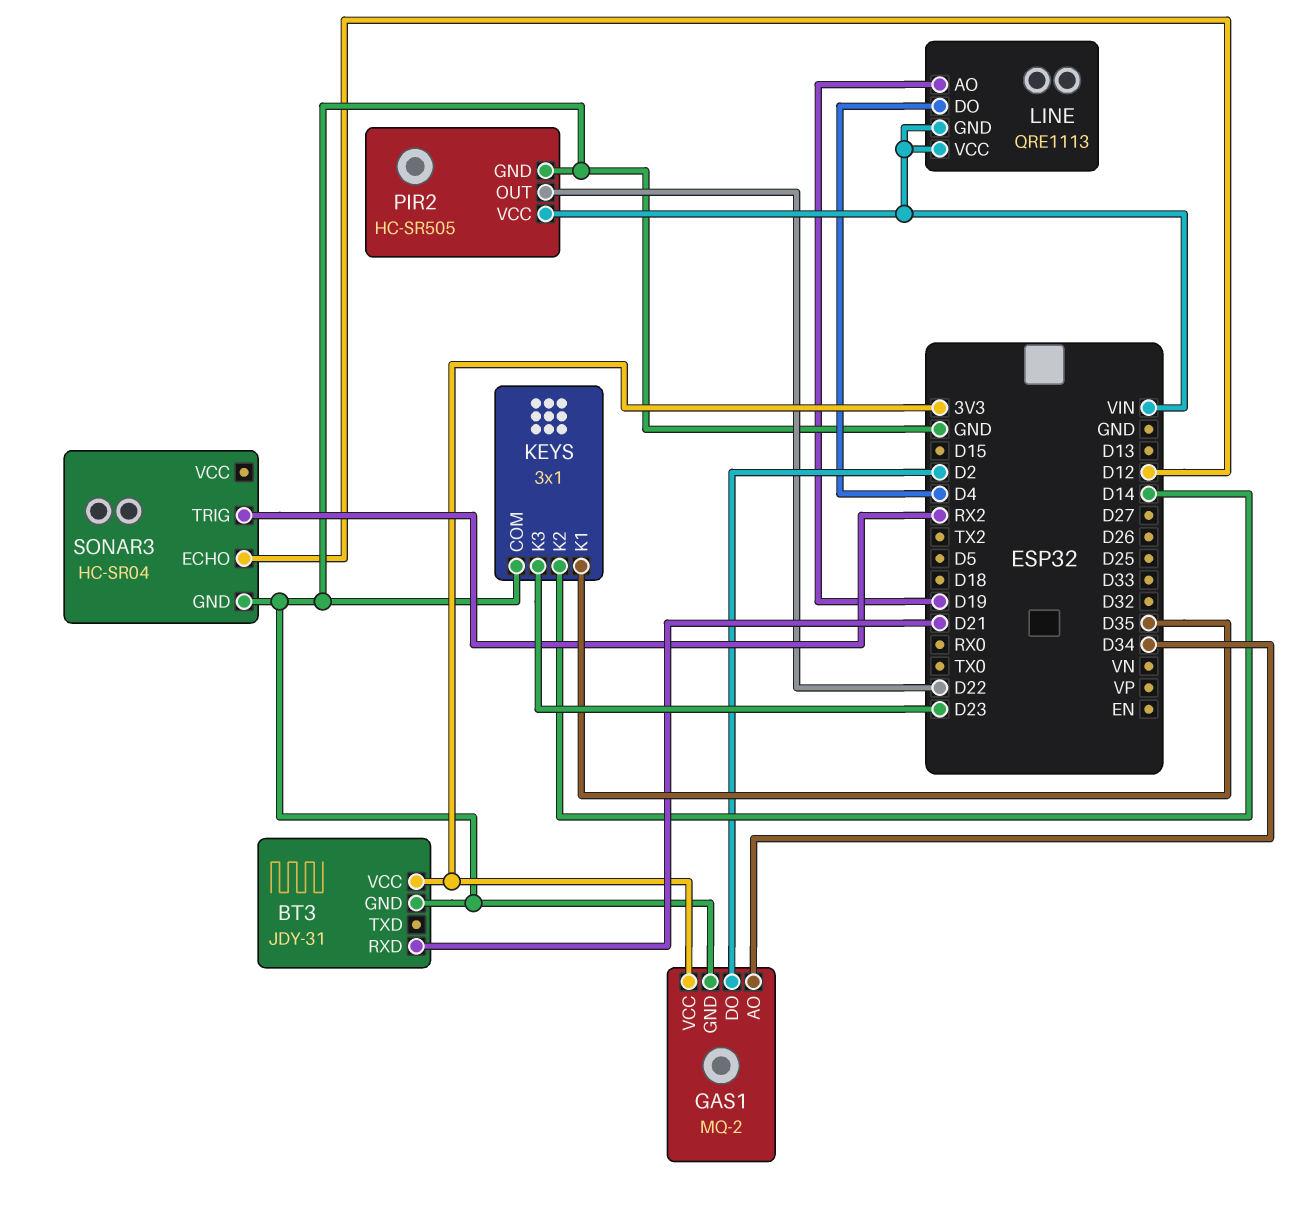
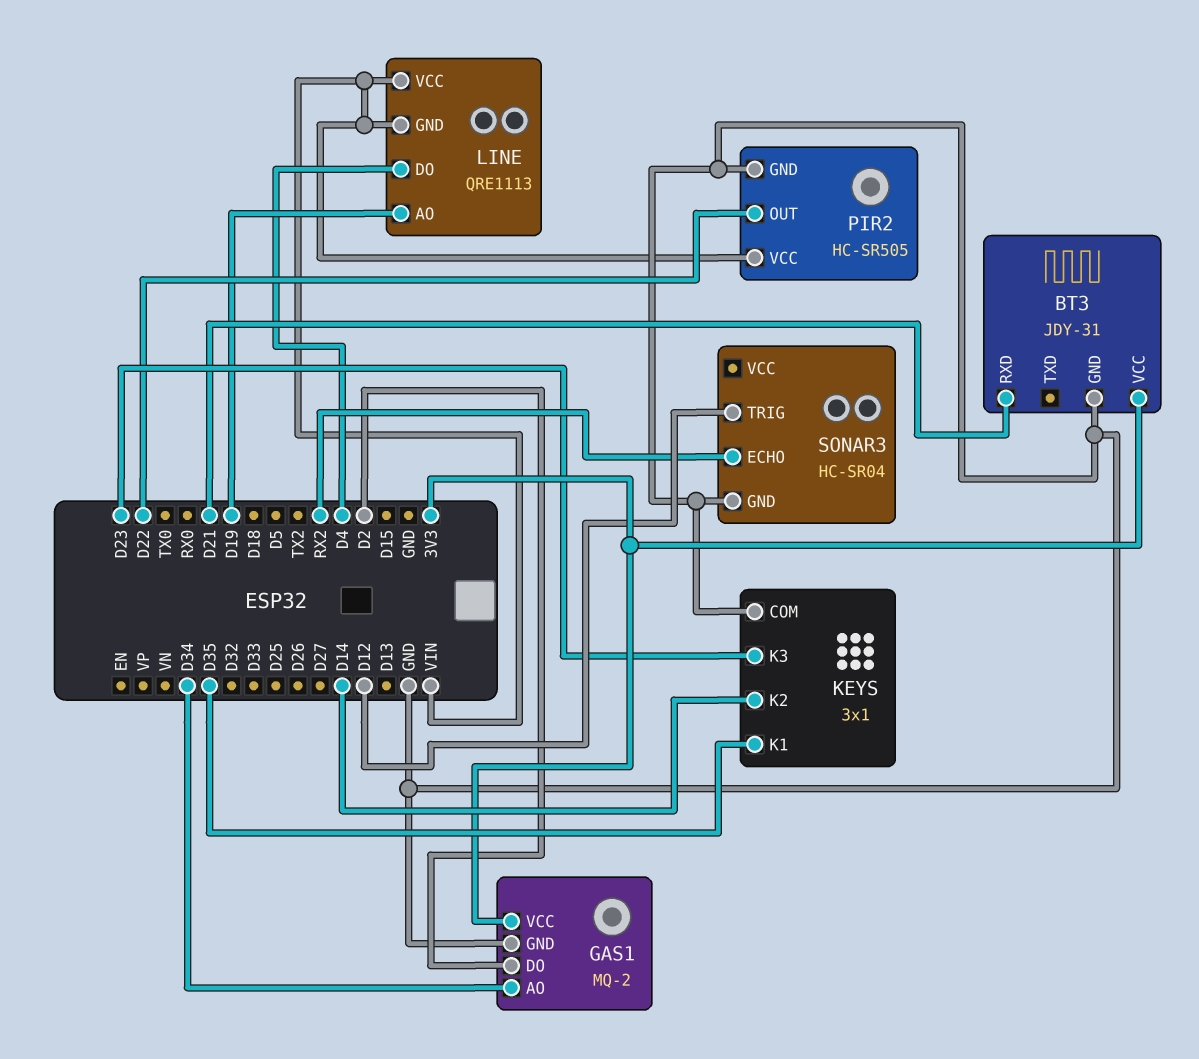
SONAR3 pin ECHO: D12 -> RX2
SONAR3 pin TRIG: RX2 -> D12

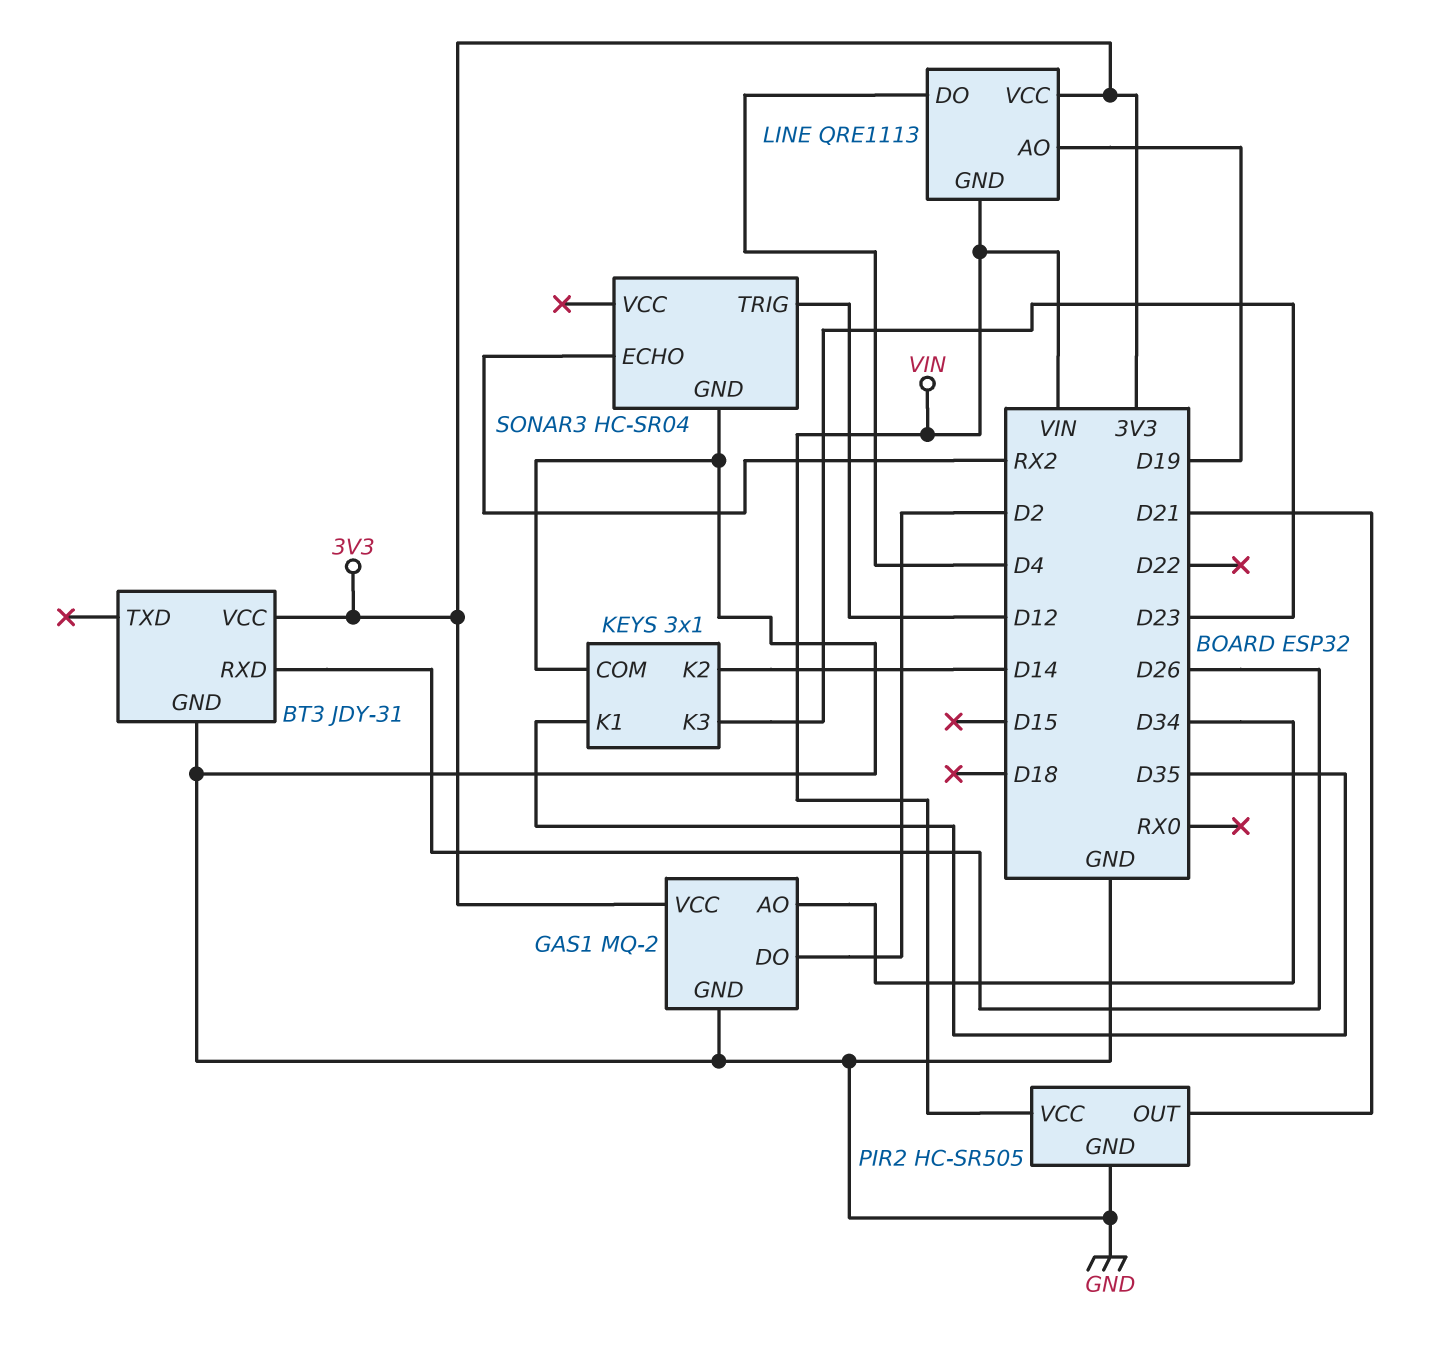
BT3 pin RXD: D21 -> D26
LINE pin VCC: VIN -> 3V3
PIR2 pin OUT: D22 -> D21

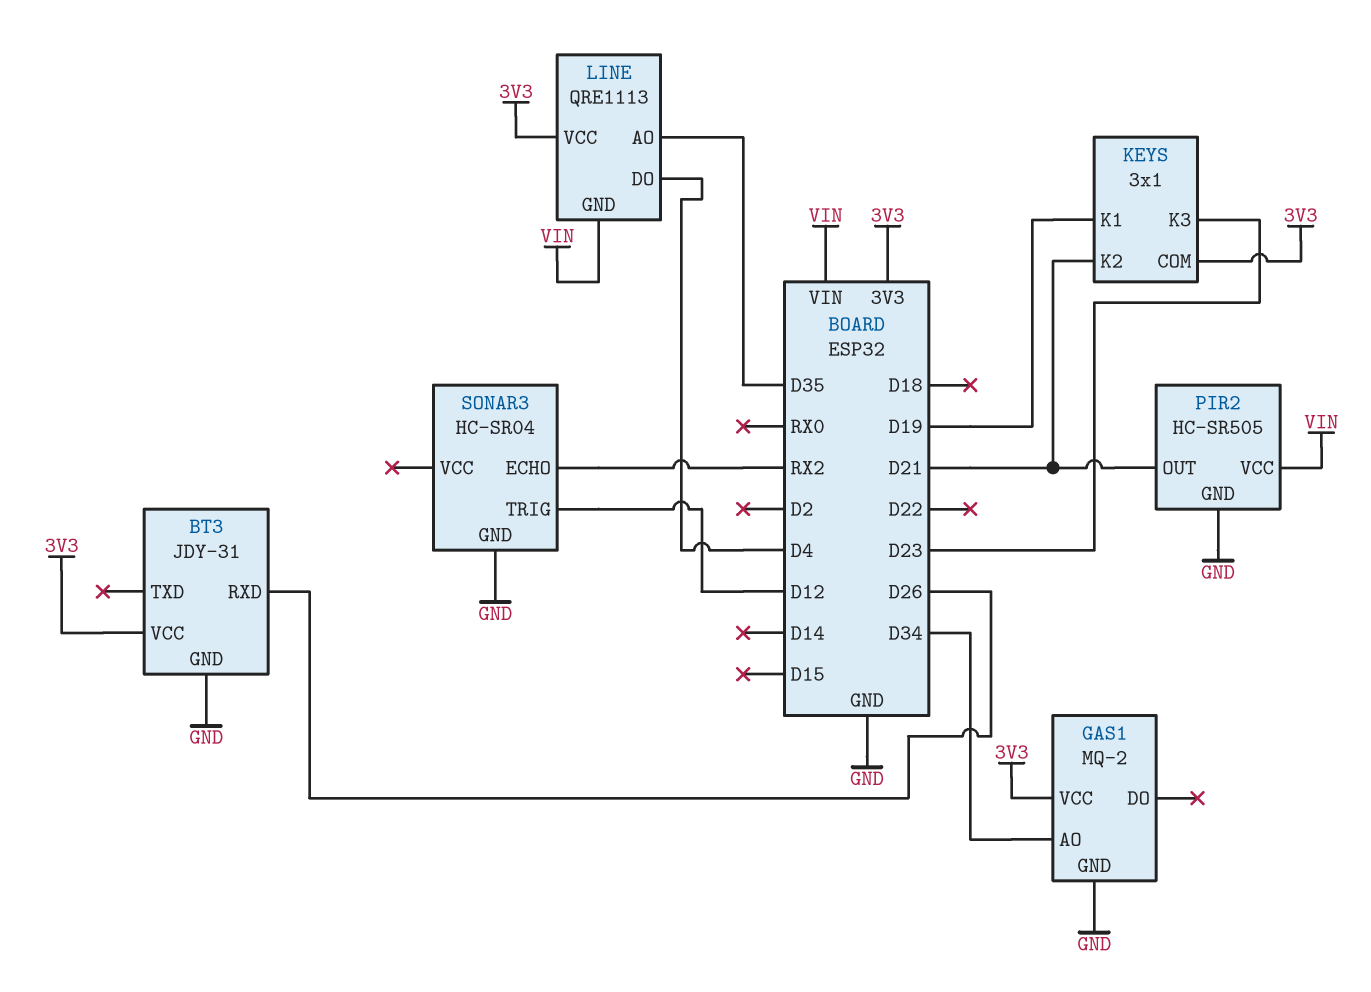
GAS1 pin DO: D2 -> none
KEYS pin COM: GND -> 3V3
KEYS pin K1: D35 -> D19
KEYS pin K2: D14 -> D21
LINE pin AO: D19 -> D35

